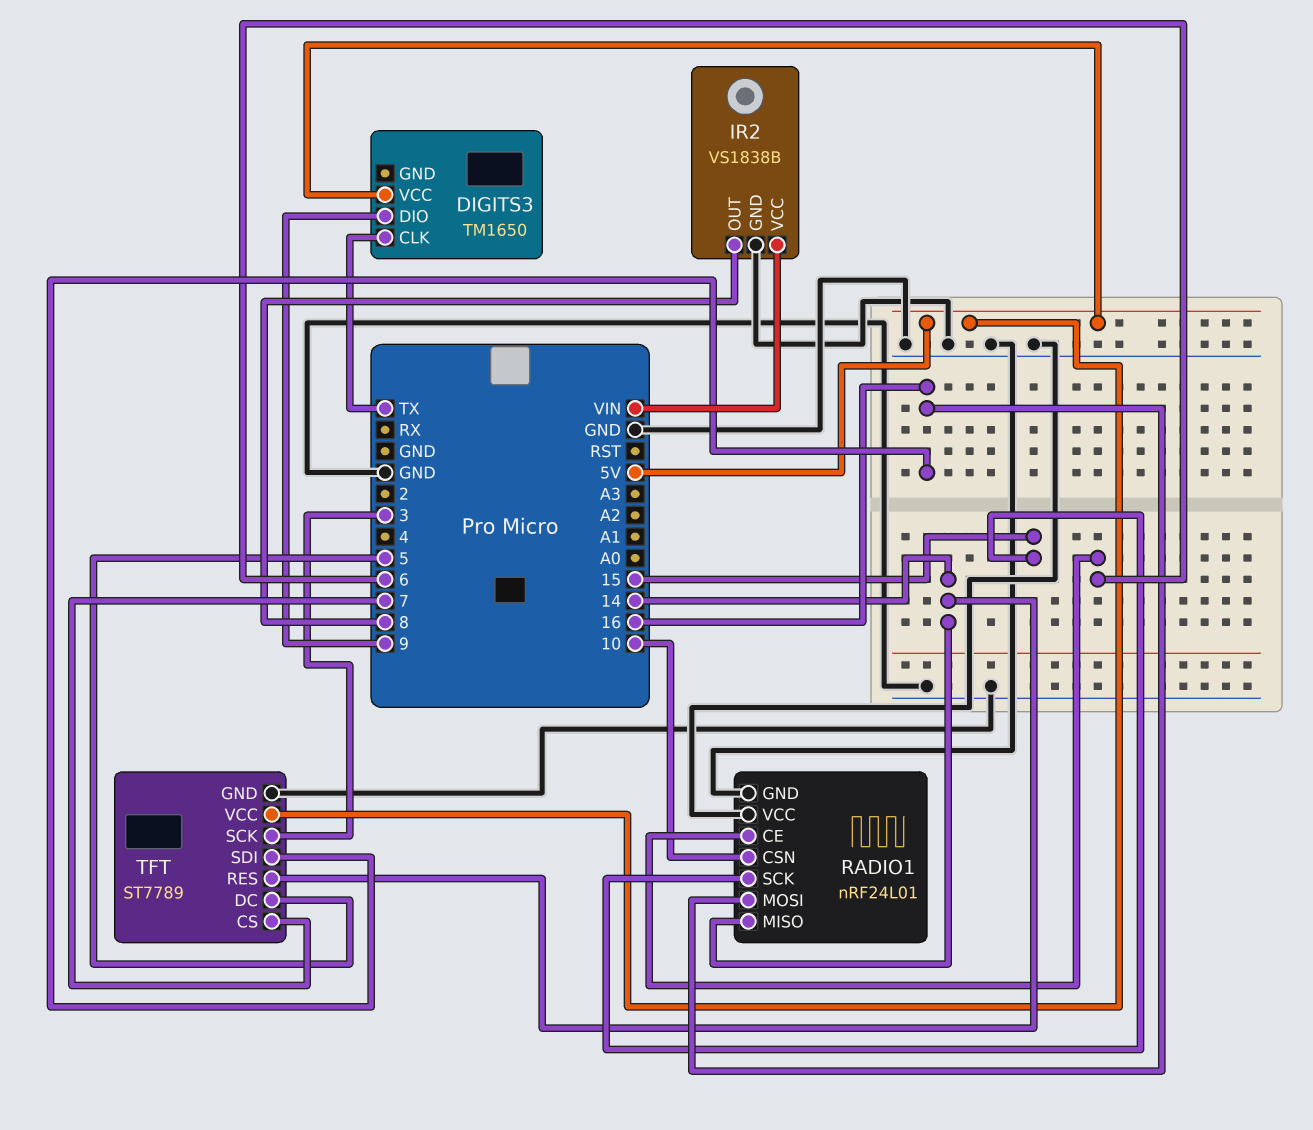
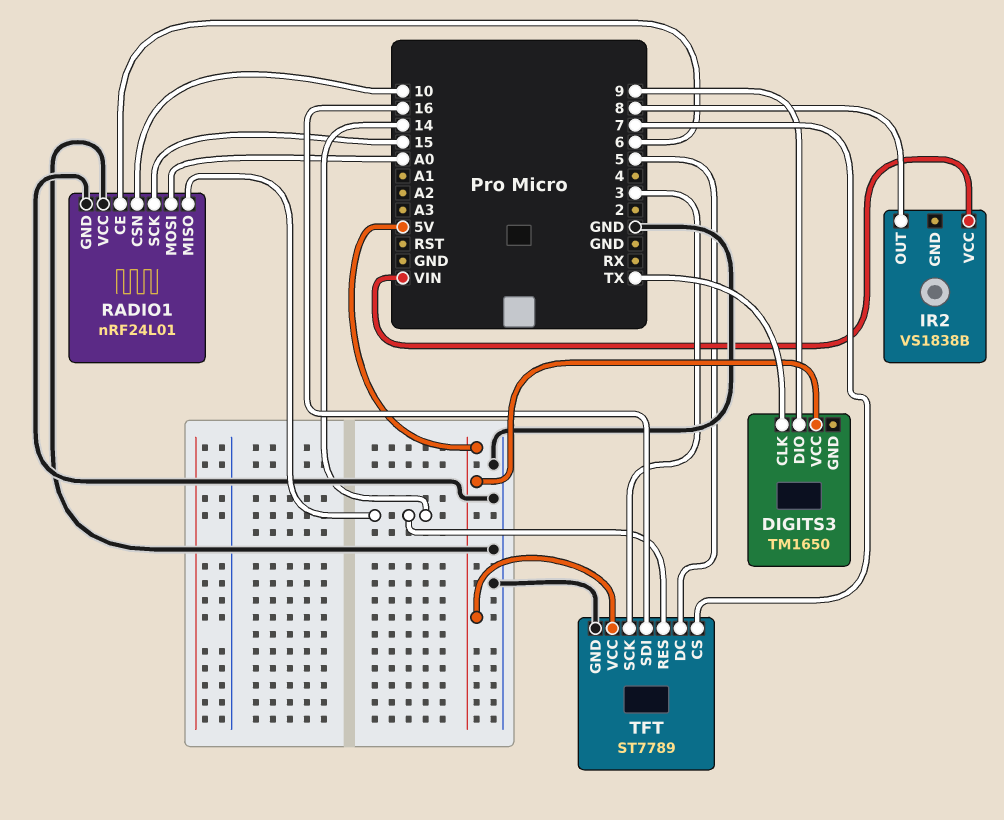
IR2 pin GND: GND -> none
RADIO1 pin MOSI: 16 -> A0

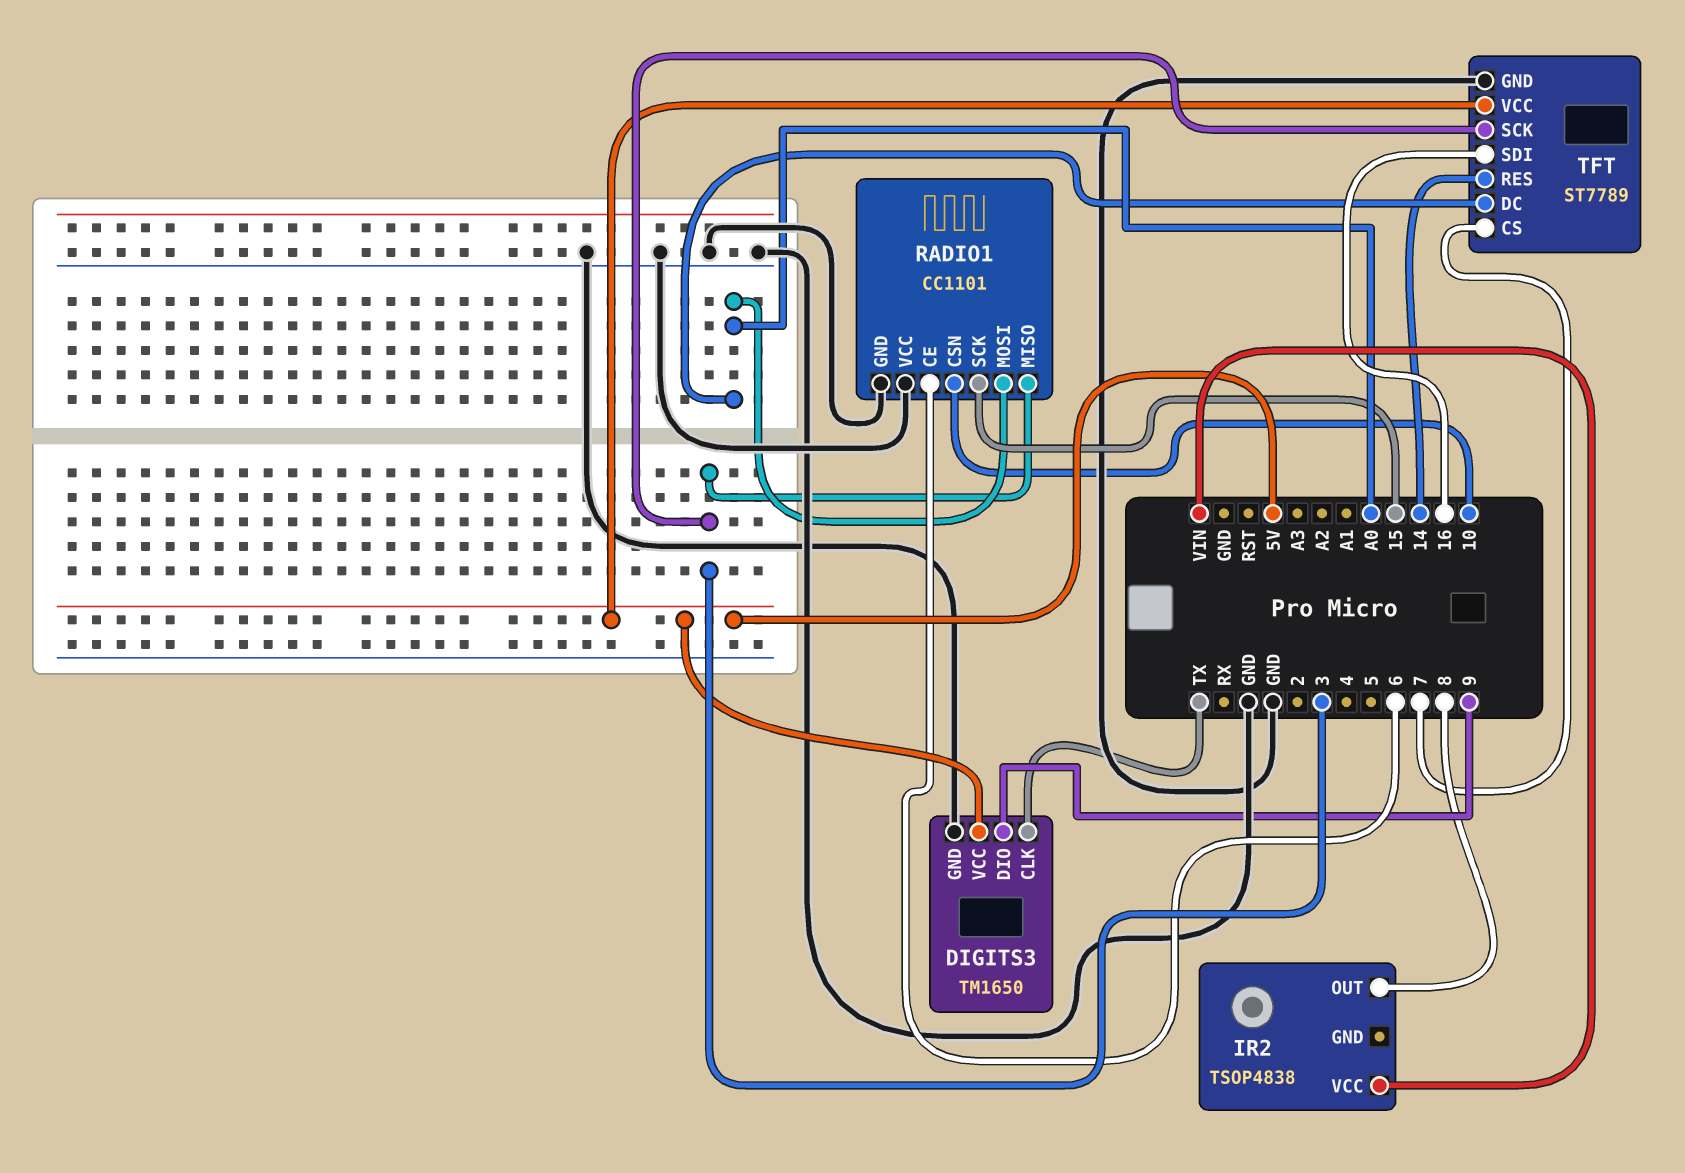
DIGITS3 pin GND: none -> GND
IR2: VS1838B -> TSOP4838
RADIO1: nRF24L01 -> CC1101
RADIO1 pin MISO: 14 -> 3
TFT pin DC: 5 -> A0

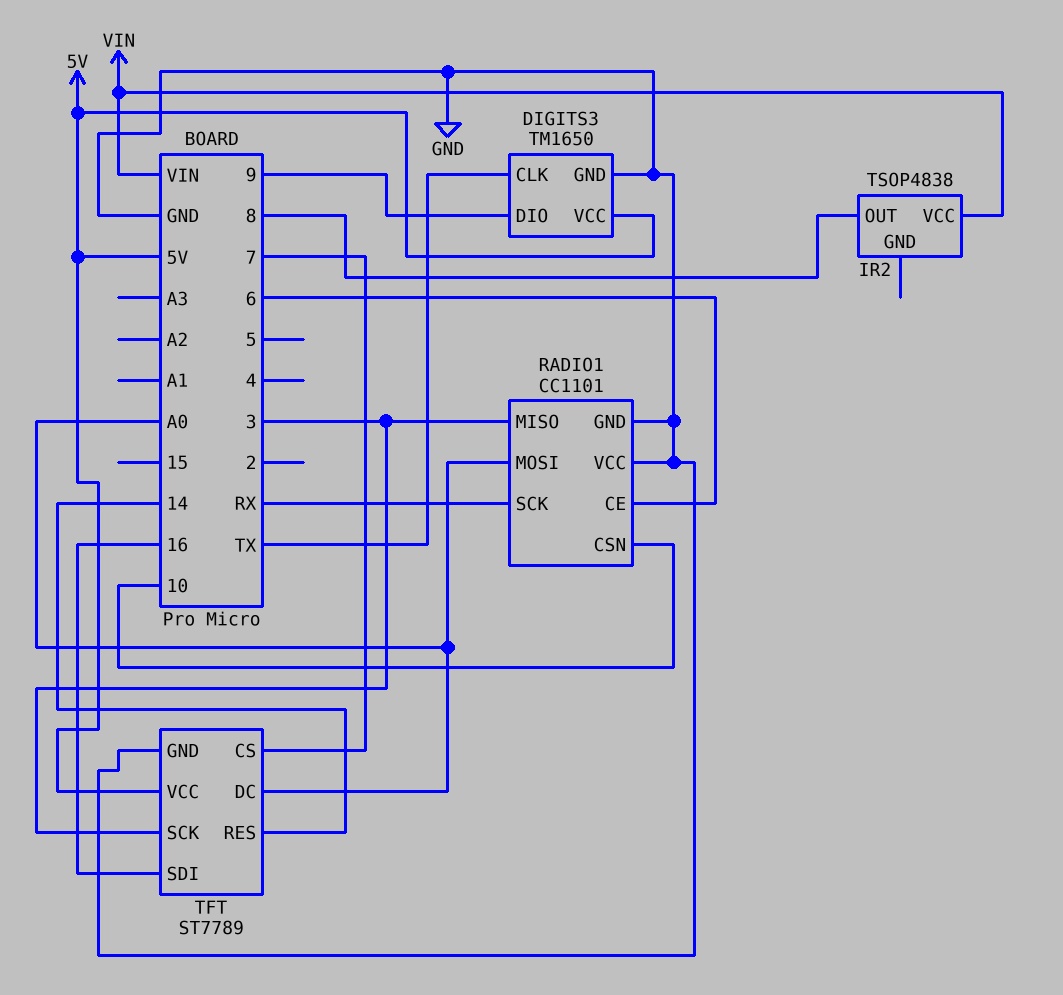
RADIO1 pin SCK: 15 -> RX

